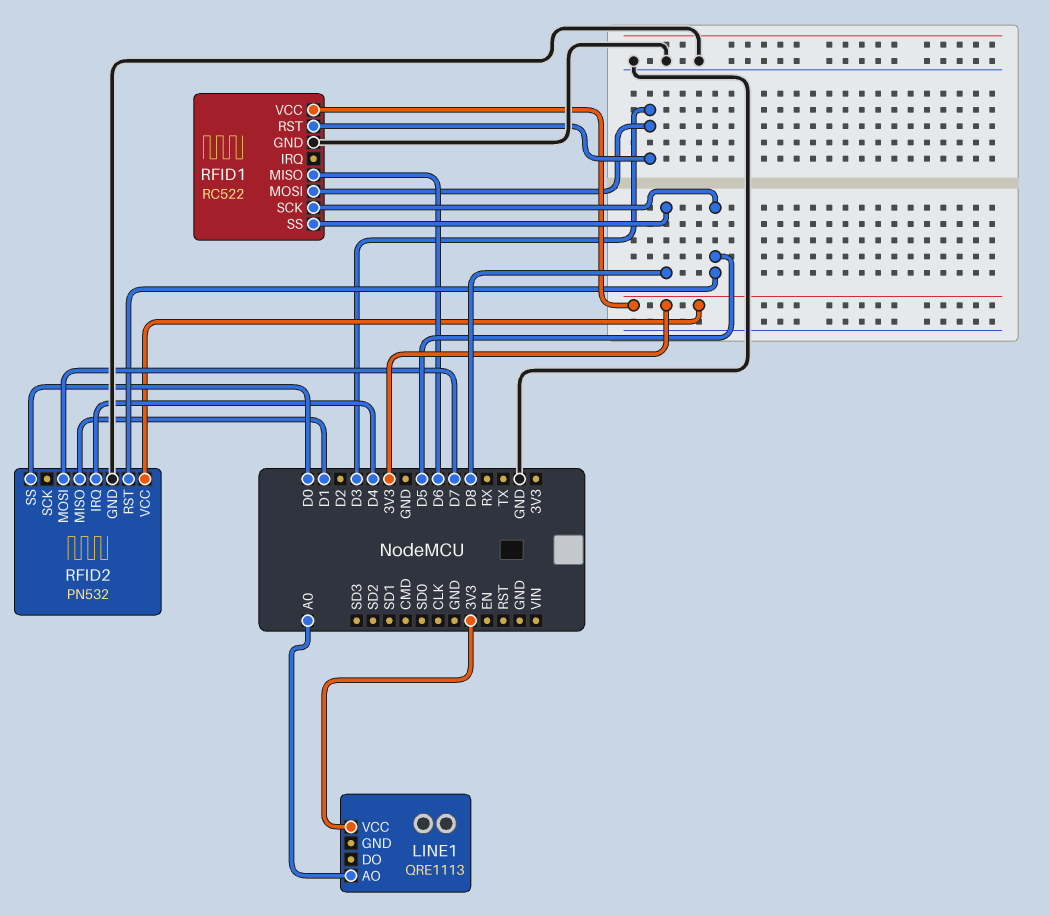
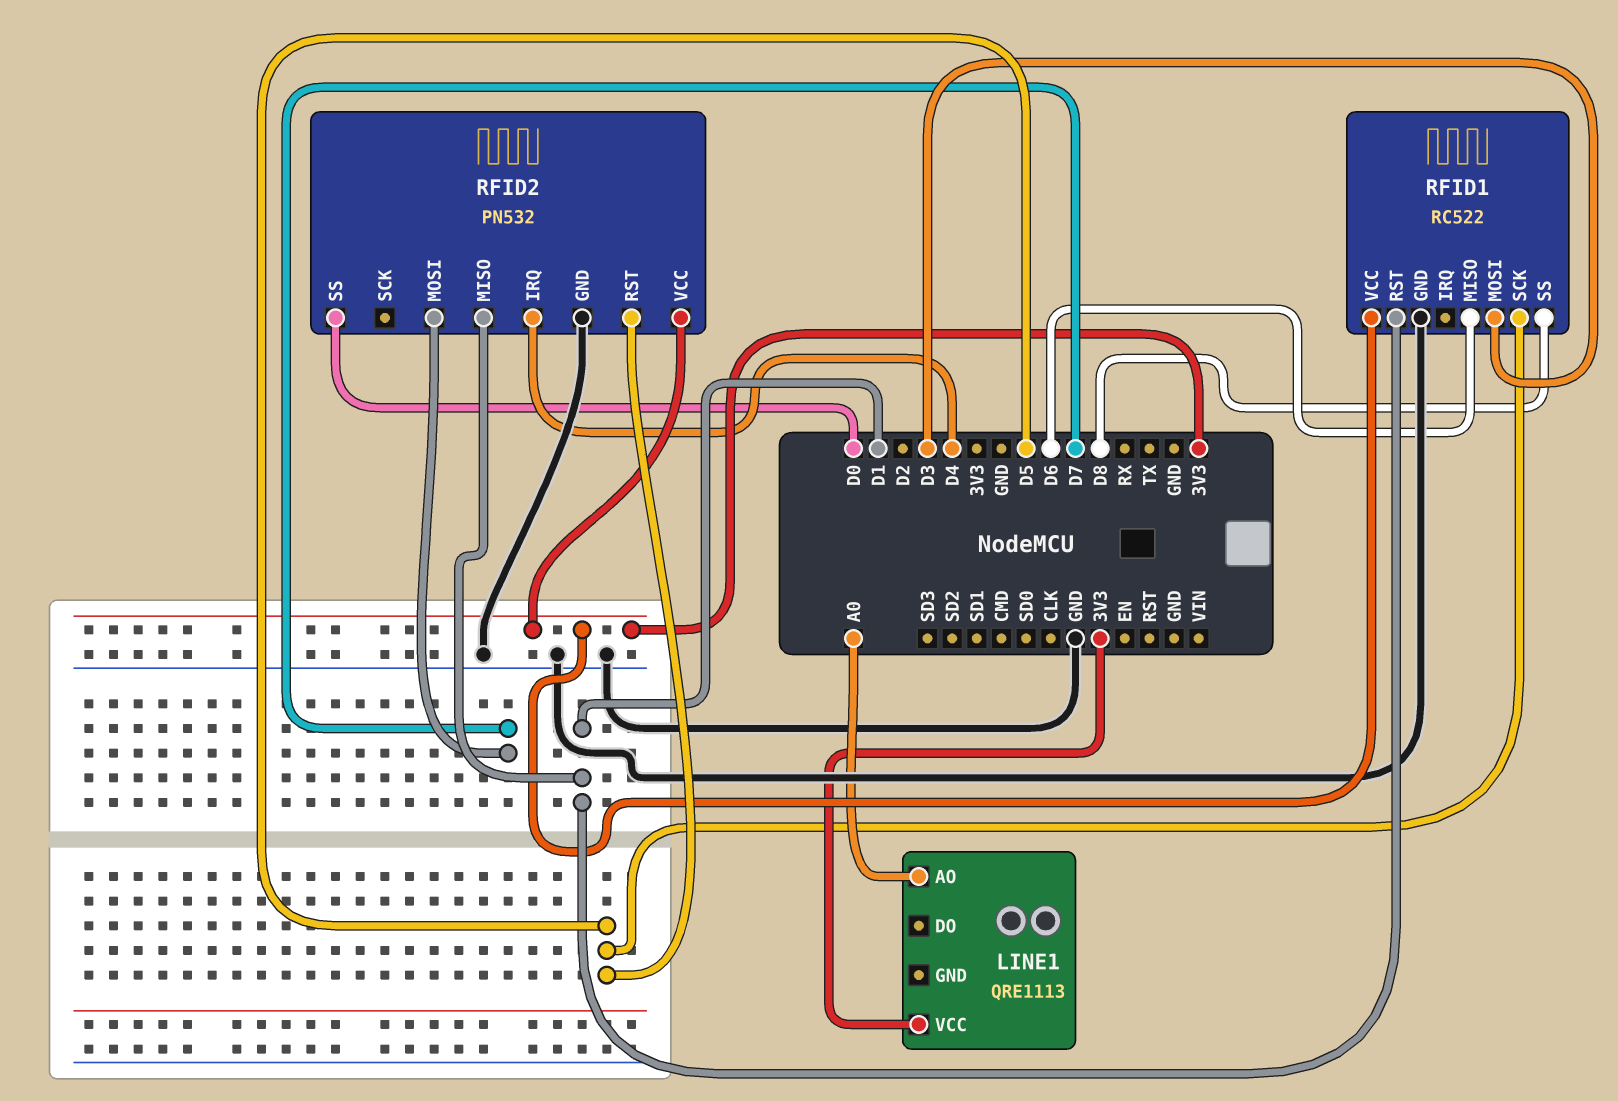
RFID1 pin RST: D3 -> D1

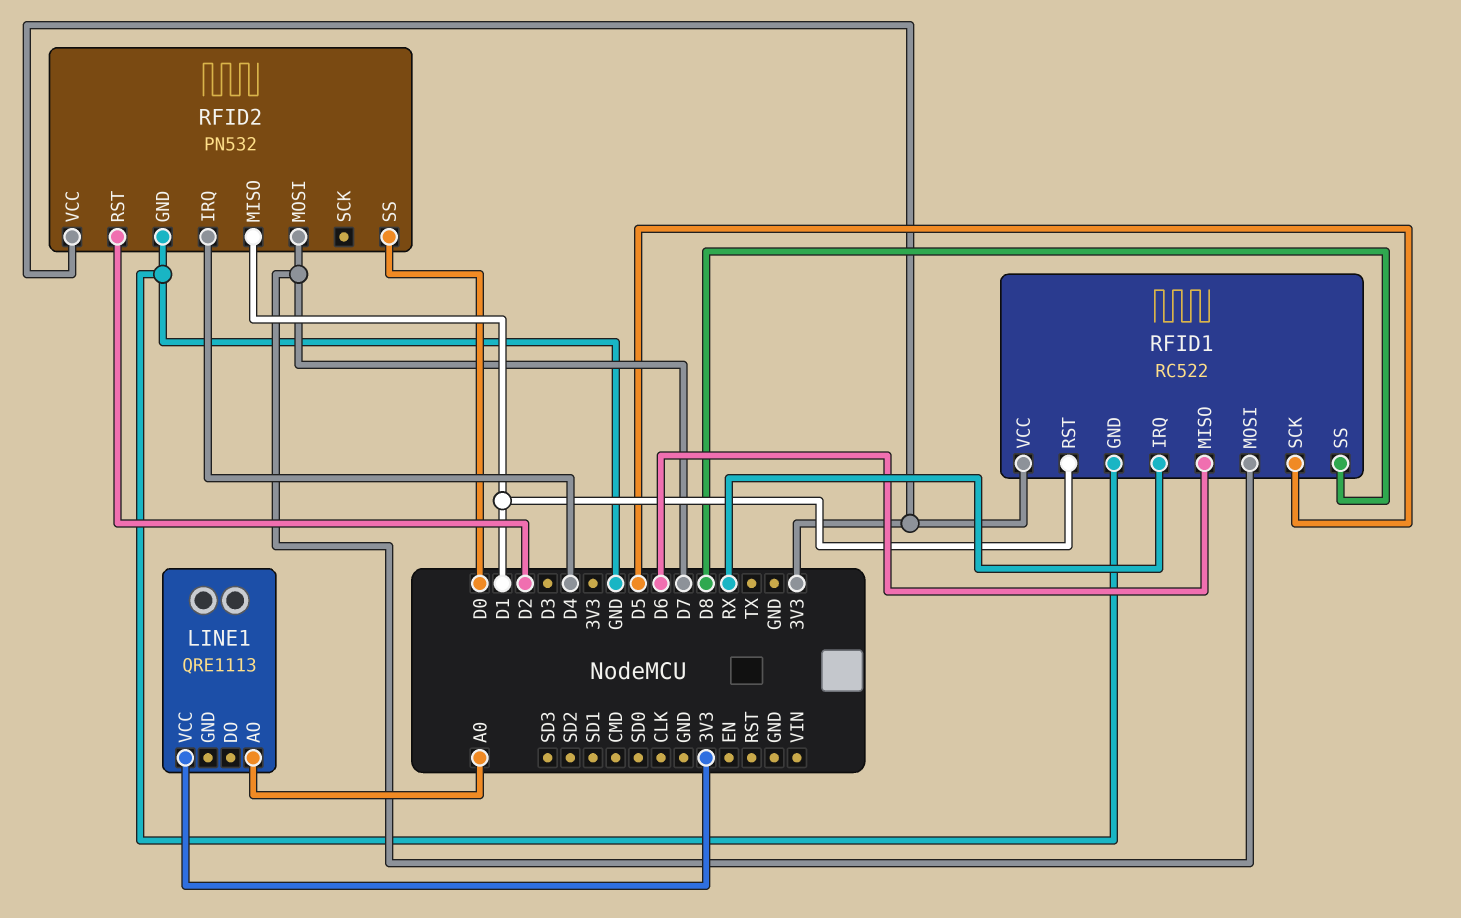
RFID1 pin IRQ: none -> RX
RFID1 pin MOSI: D3 -> D7
RFID2 pin RST: D5 -> D2

